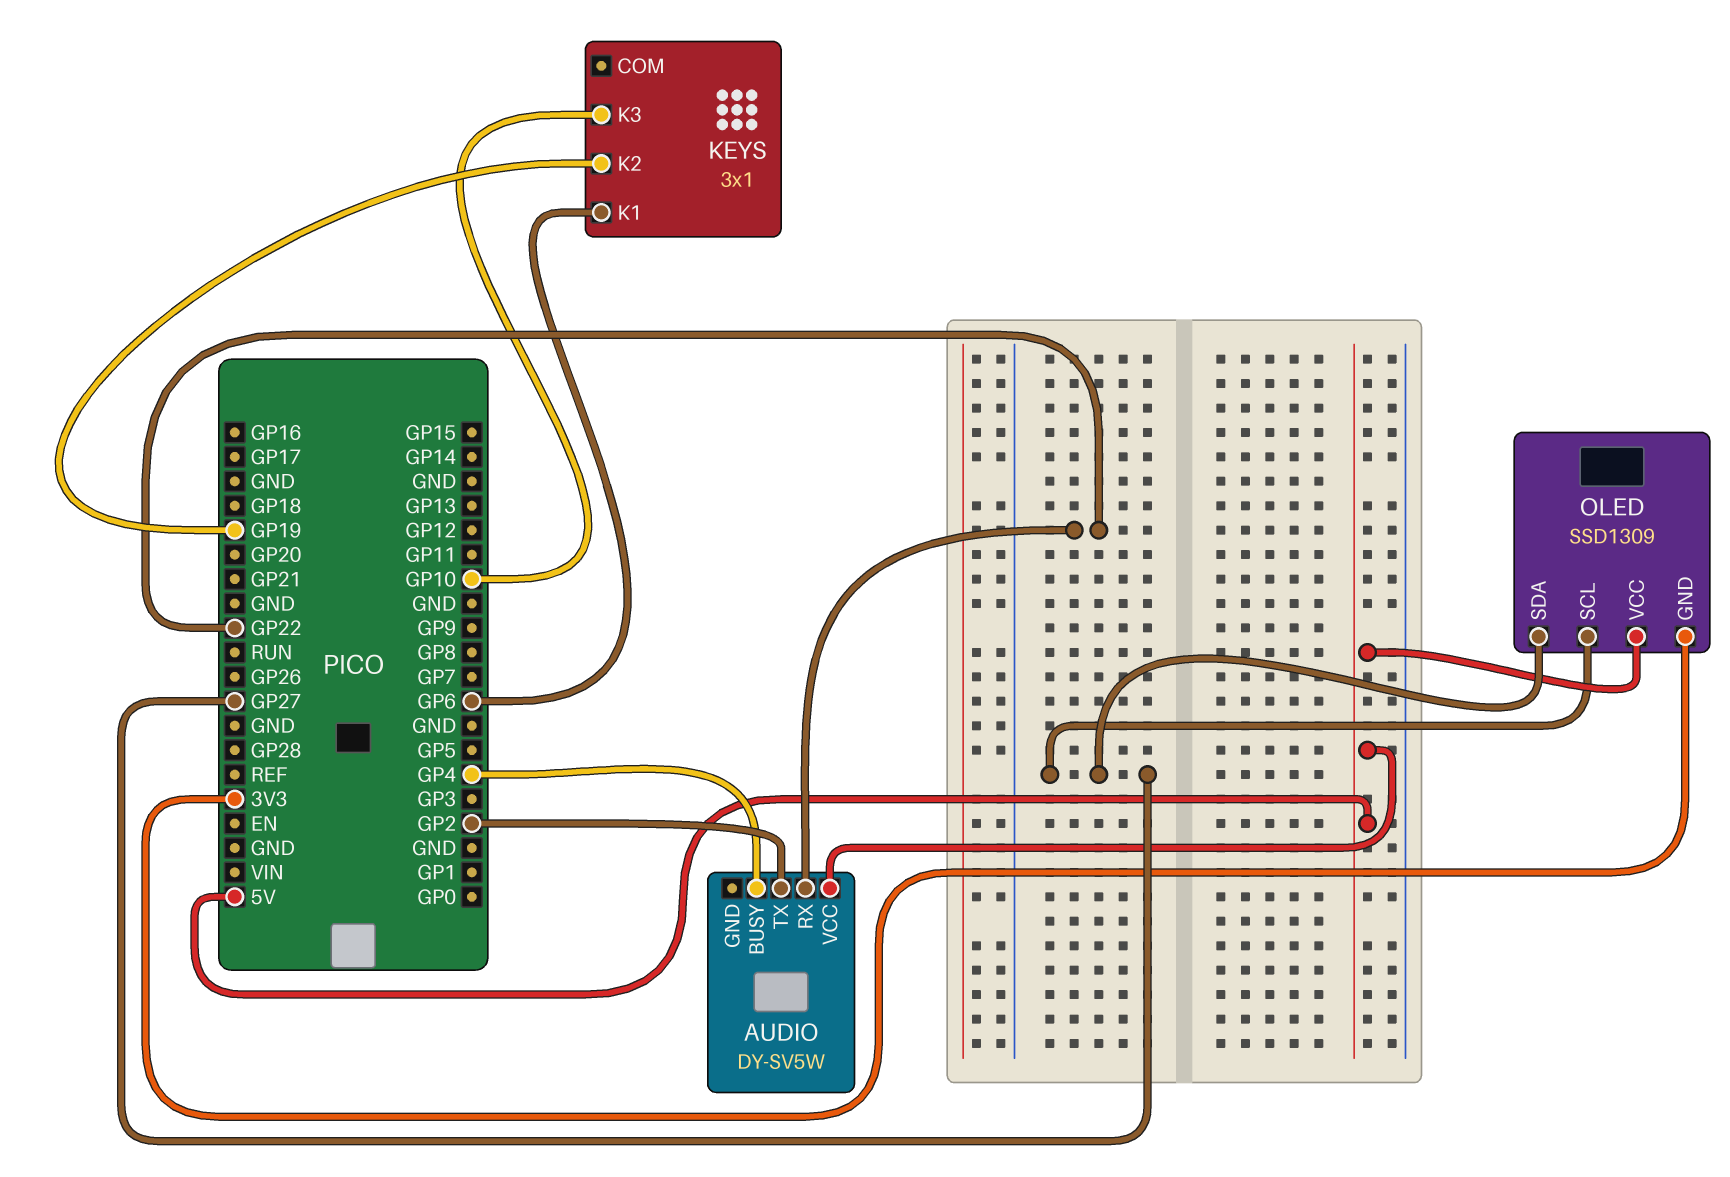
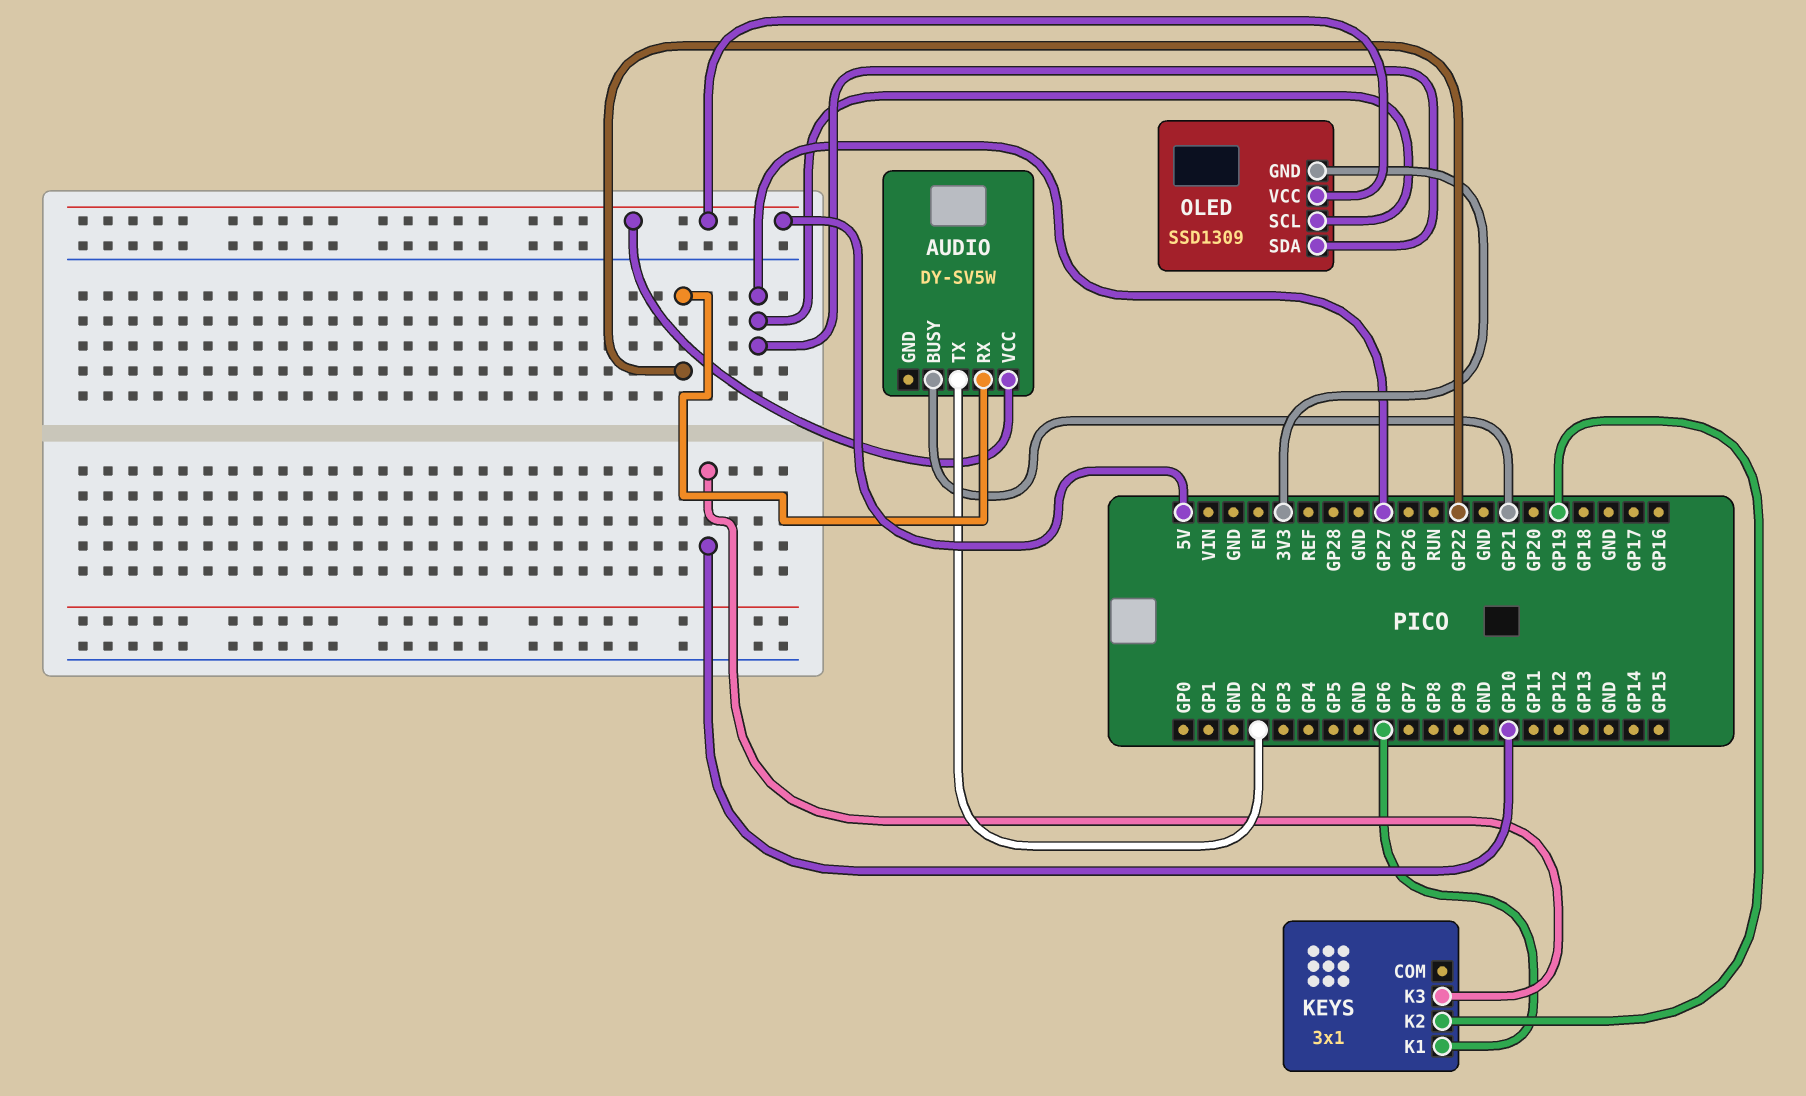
AUDIO pin BUSY: GP4 -> GP21

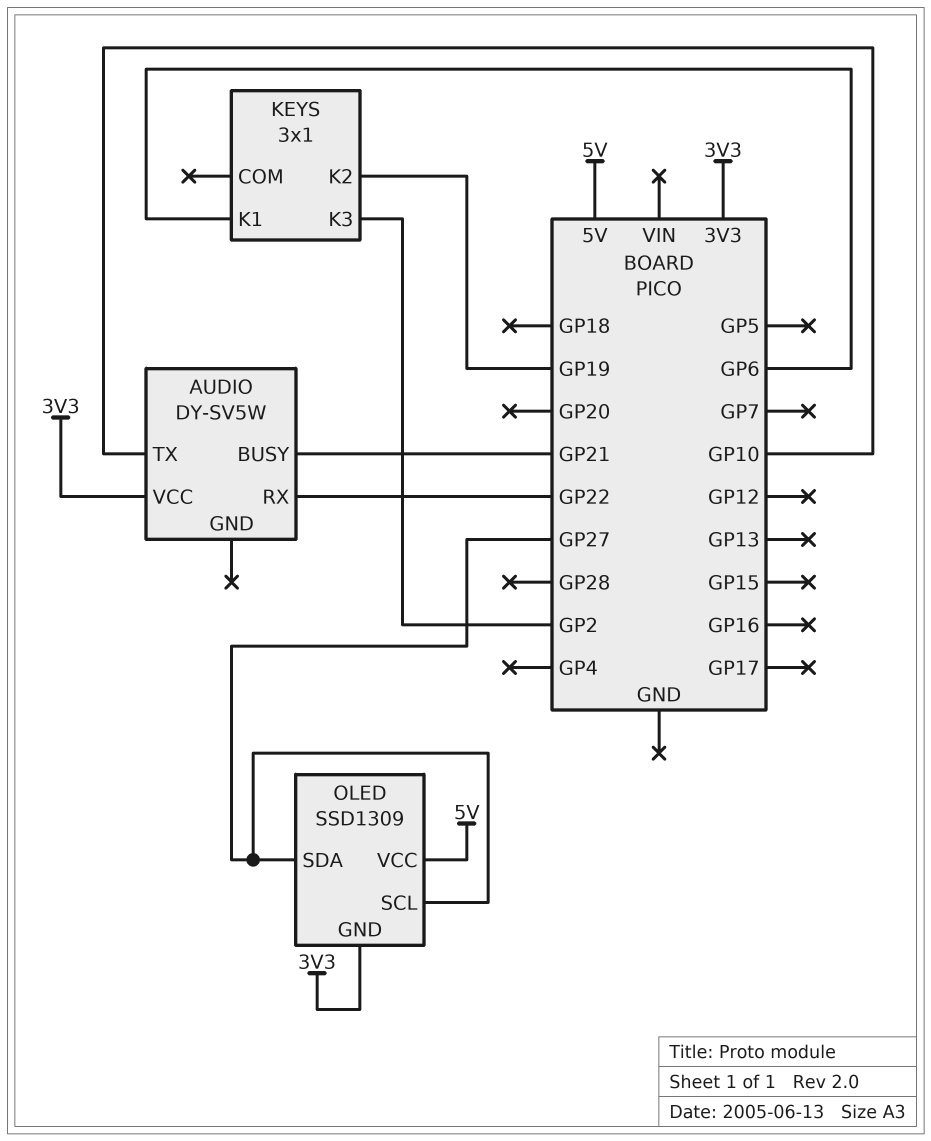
AUDIO pin TX: GP2 -> GP10
AUDIO pin VCC: 5V -> 3V3
KEYS pin K3: GP10 -> GP2

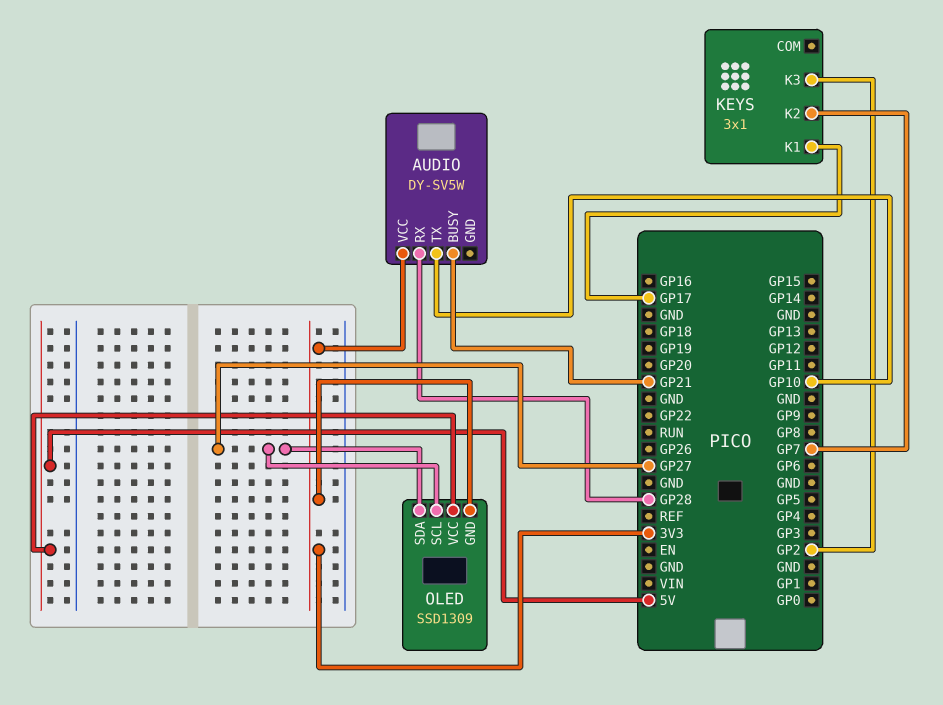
AUDIO pin RX: GP22 -> GP28
KEYS pin K1: GP6 -> GP17
KEYS pin K2: GP19 -> GP7

